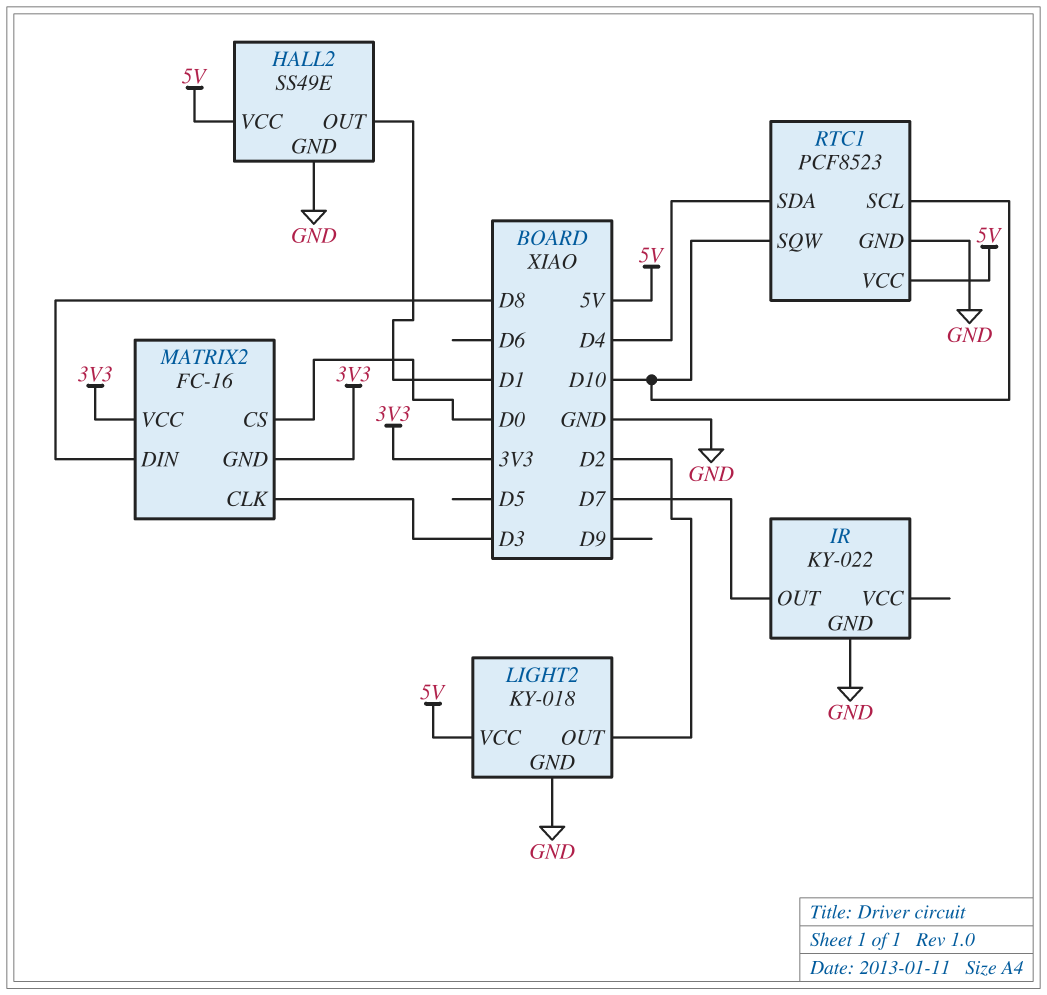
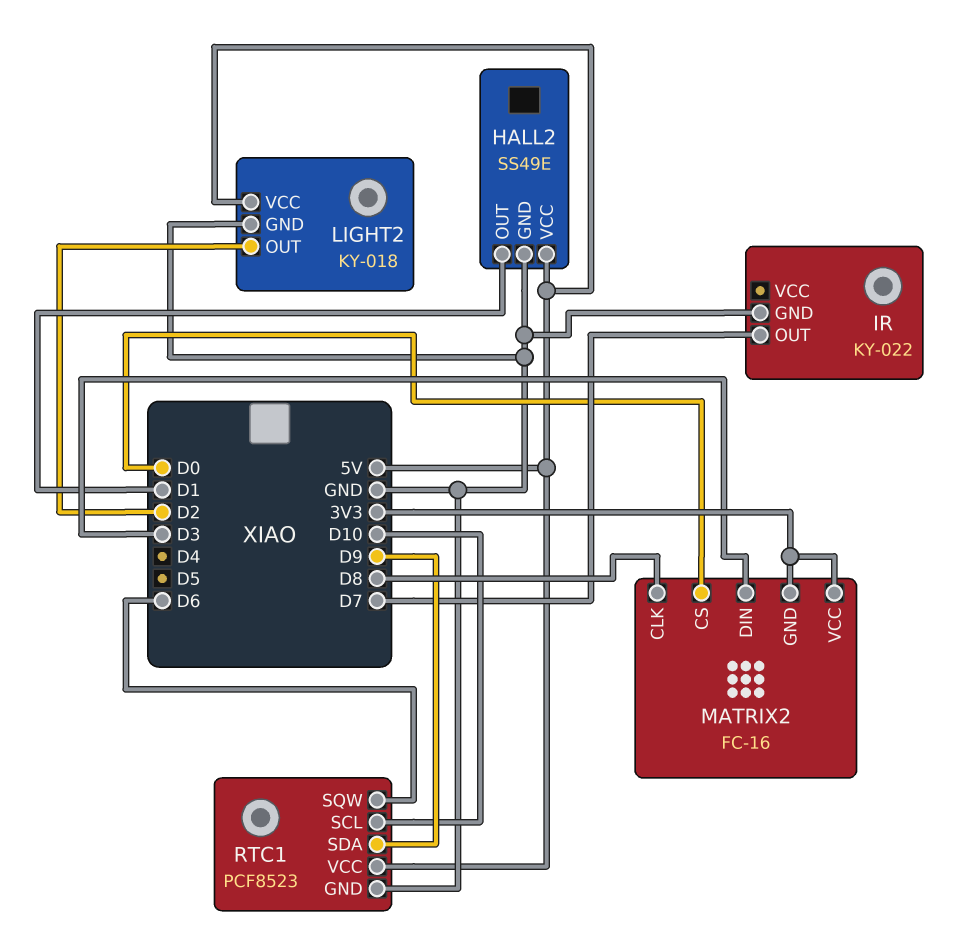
MATRIX2 pin CLK: D3 -> D8
MATRIX2 pin DIN: D8 -> D3
RTC1 pin SDA: D4 -> D9
RTC1 pin SQW: D10 -> D6

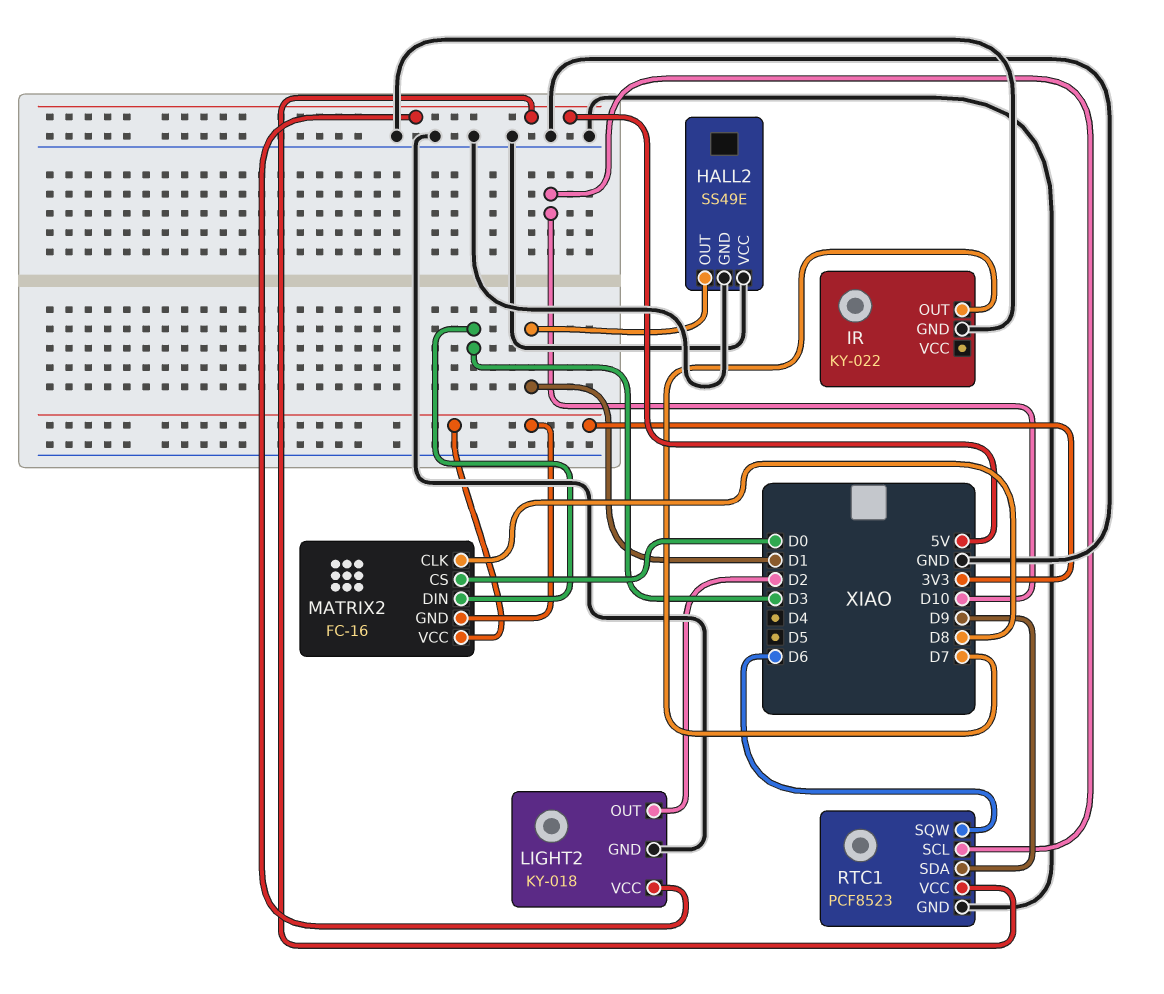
HALL2 pin VCC: 5V -> GND

